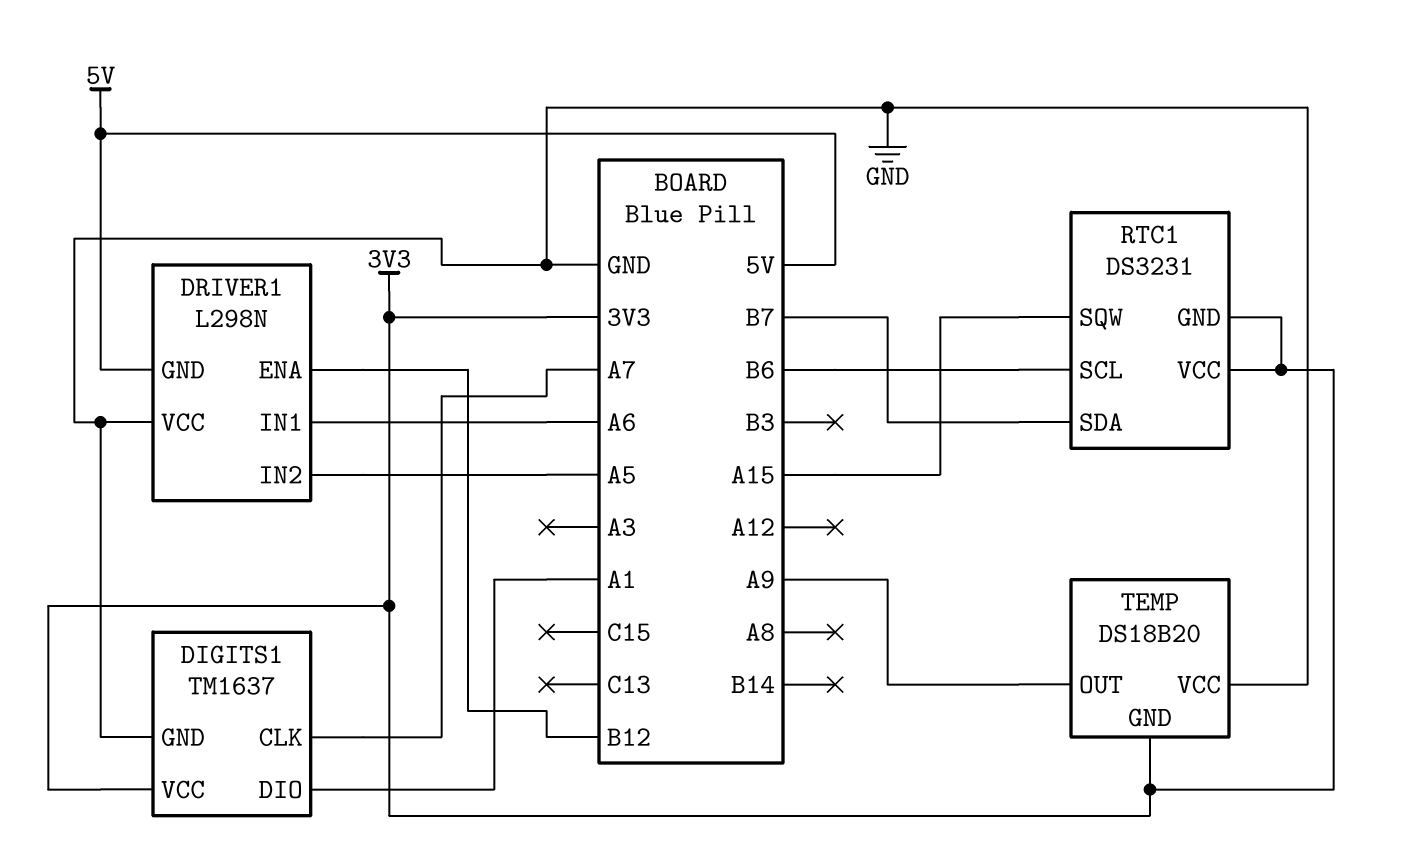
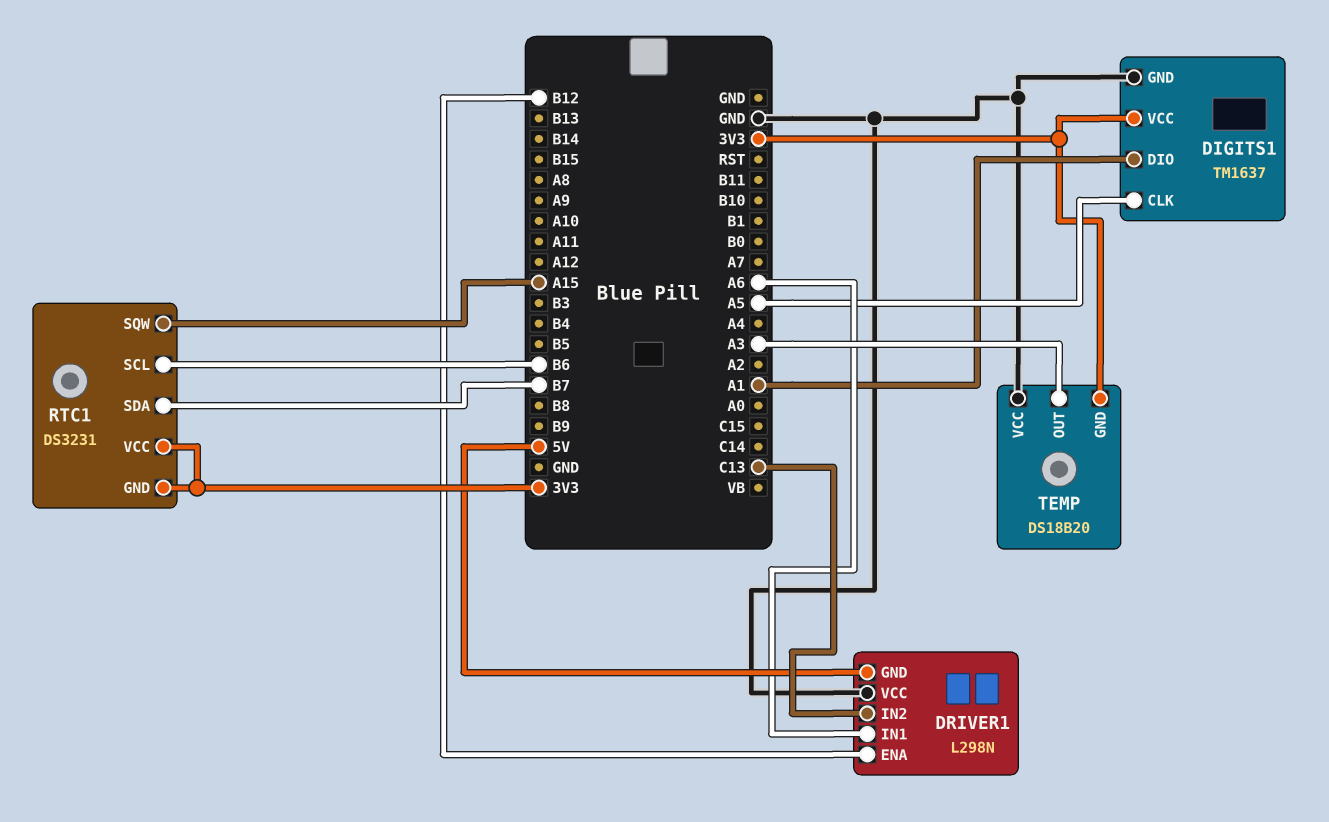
DIGITS1 pin CLK: A7 -> A5
DRIVER1 pin IN2: A5 -> C13
TEMP pin OUT: A9 -> A3

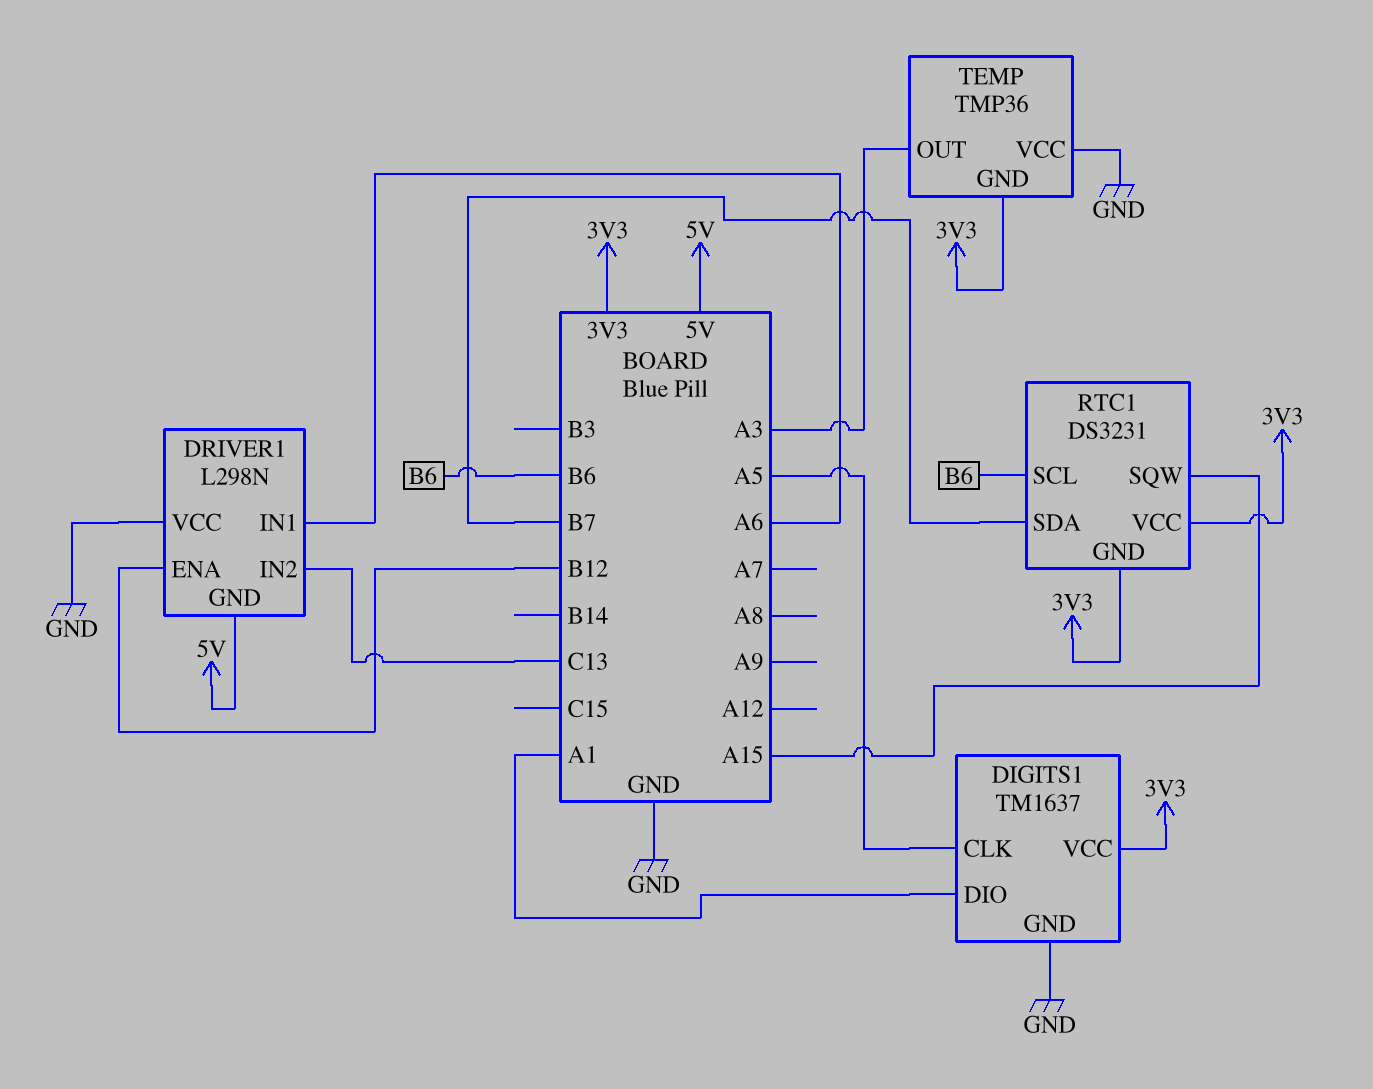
TEMP: DS18B20 -> TMP36

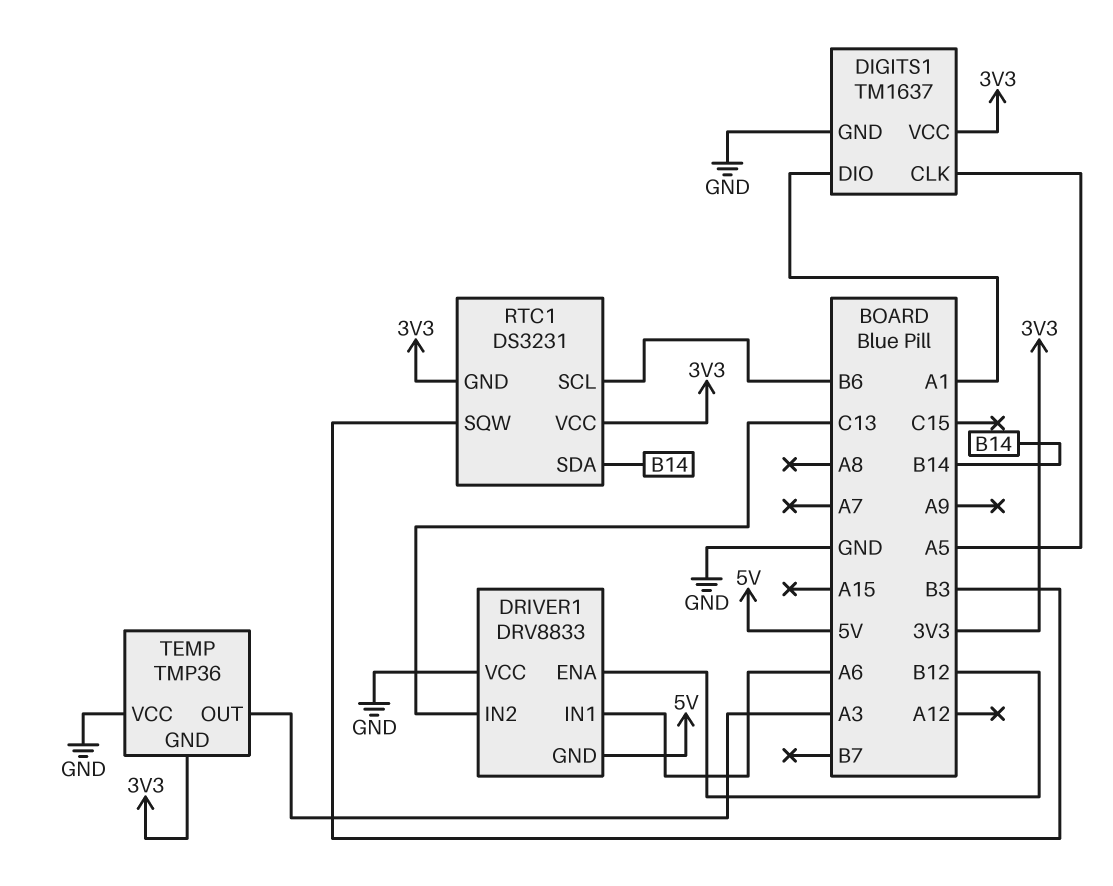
DRIVER1: L298N -> DRV8833
RTC1 pin SDA: B7 -> B14
RTC1 pin SQW: A15 -> B3

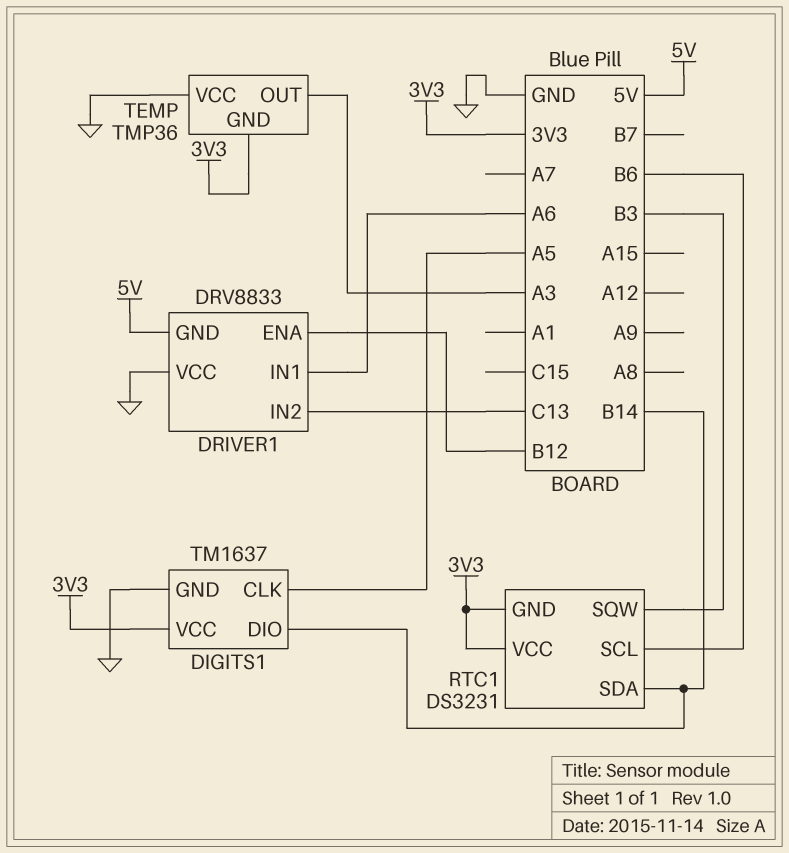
DIGITS1 pin DIO: A1 -> B14

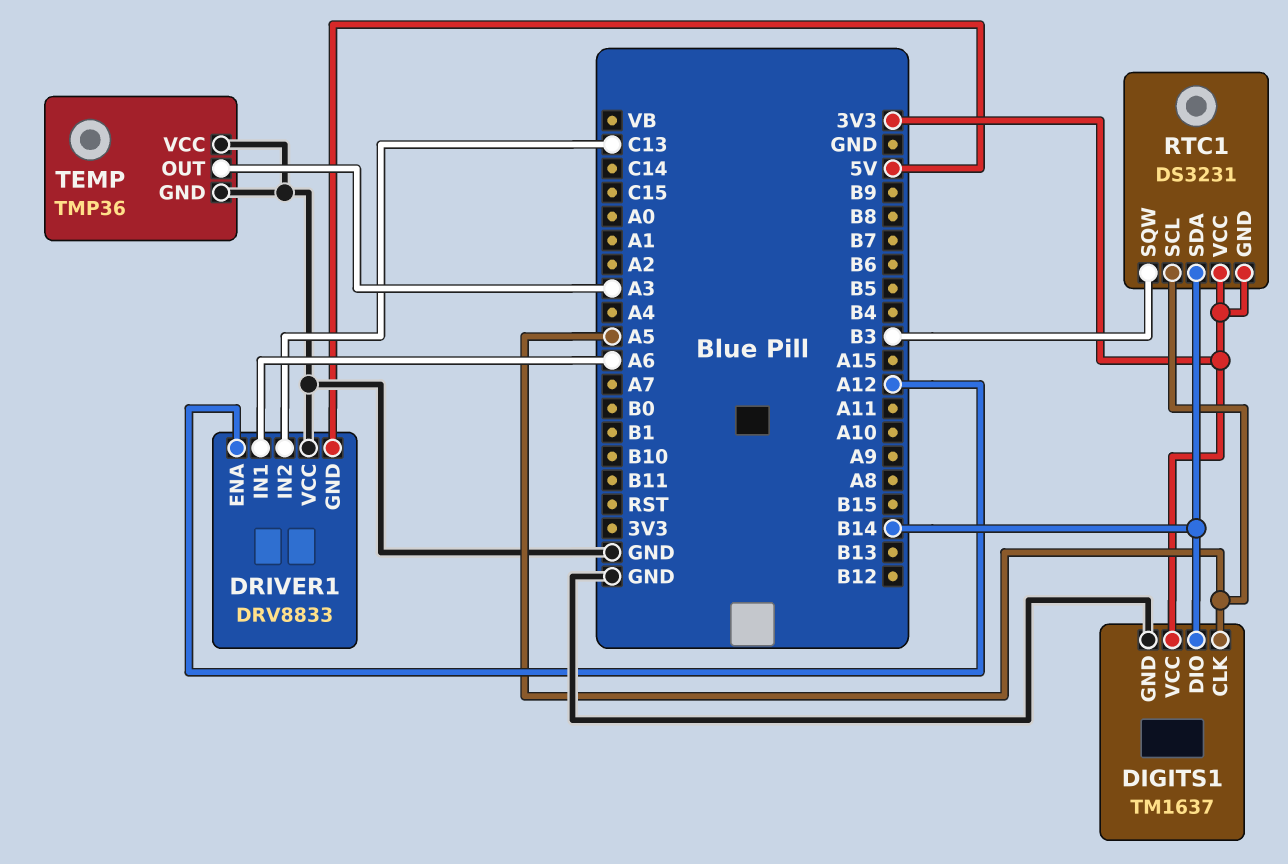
DRIVER1 pin ENA: B12 -> A12
RTC1 pin SCL: B6 -> A5
TEMP pin GND: 3V3 -> GND

